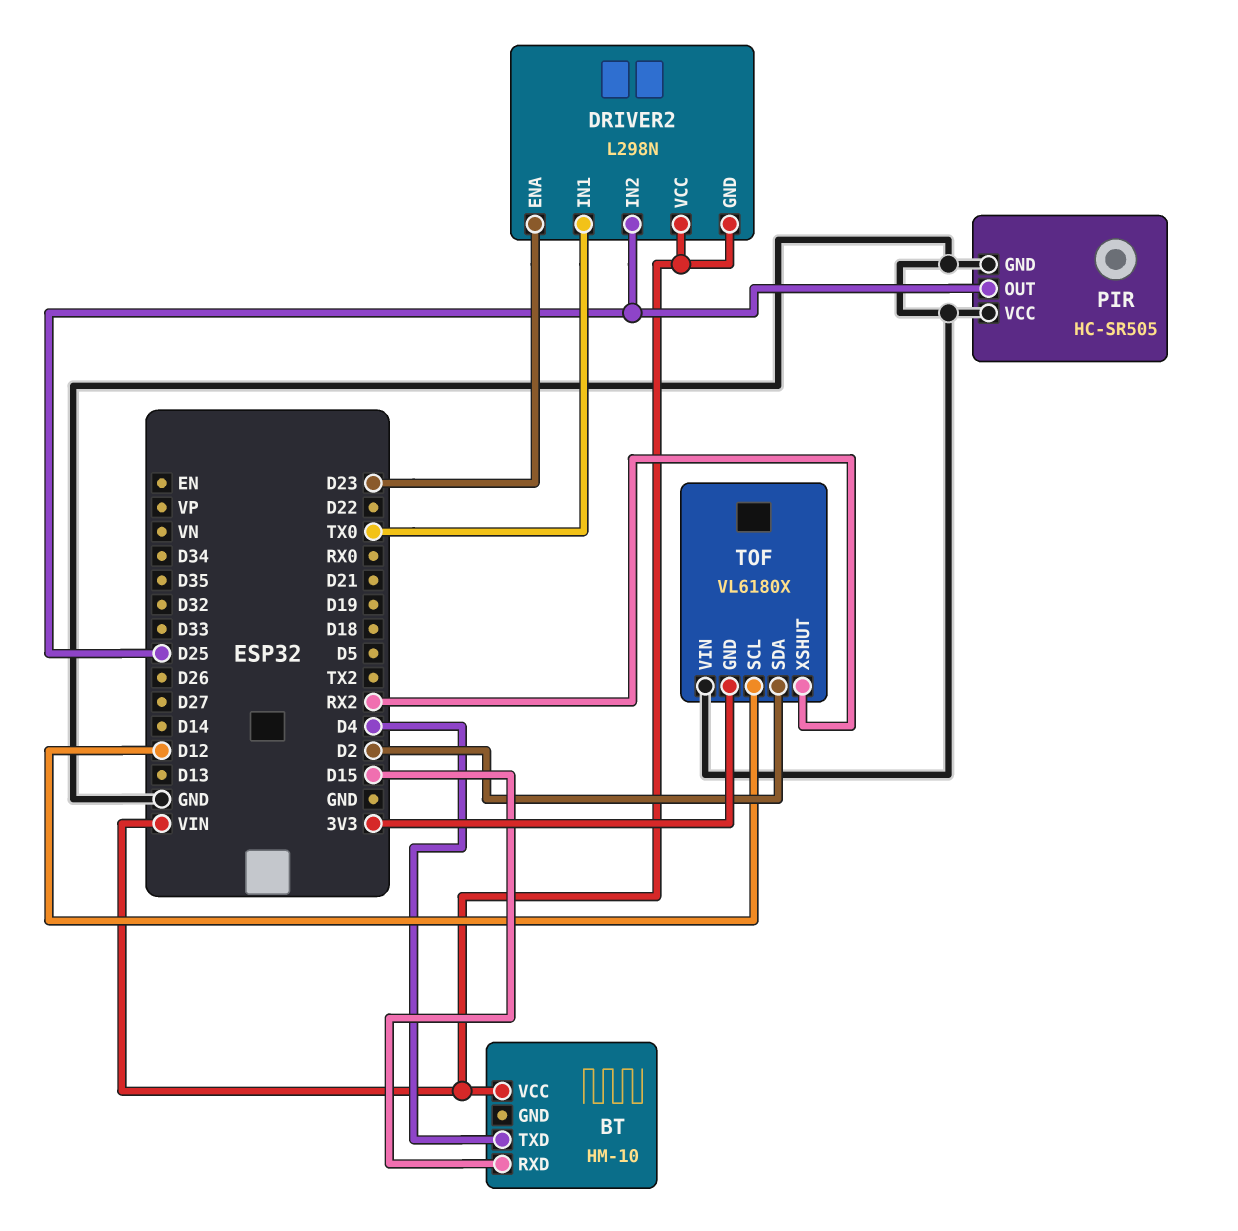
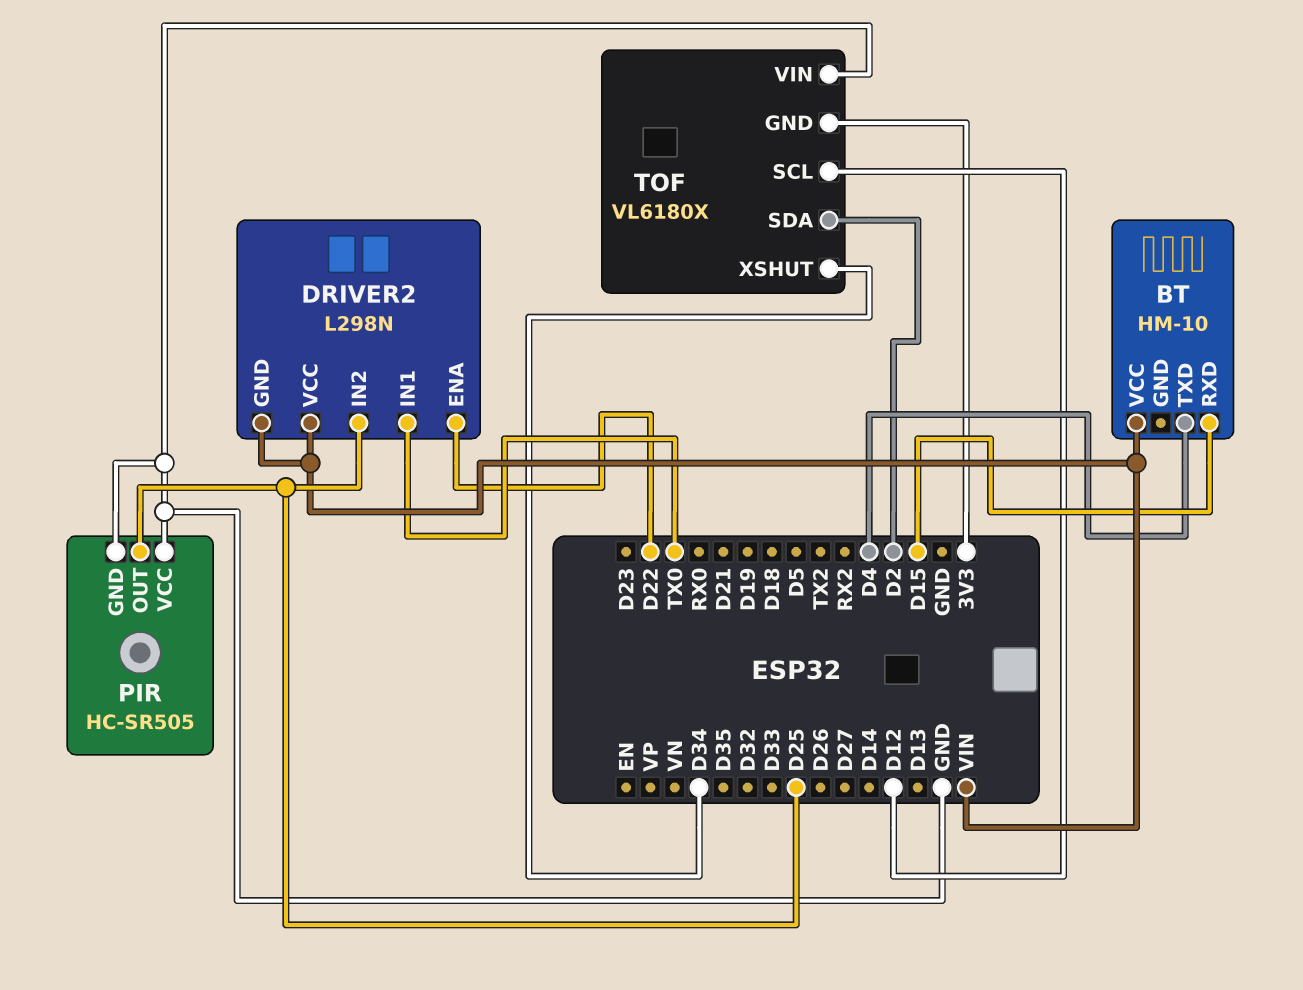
DRIVER2 pin ENA: D23 -> D22
TOF pin XSHUT: RX2 -> D34

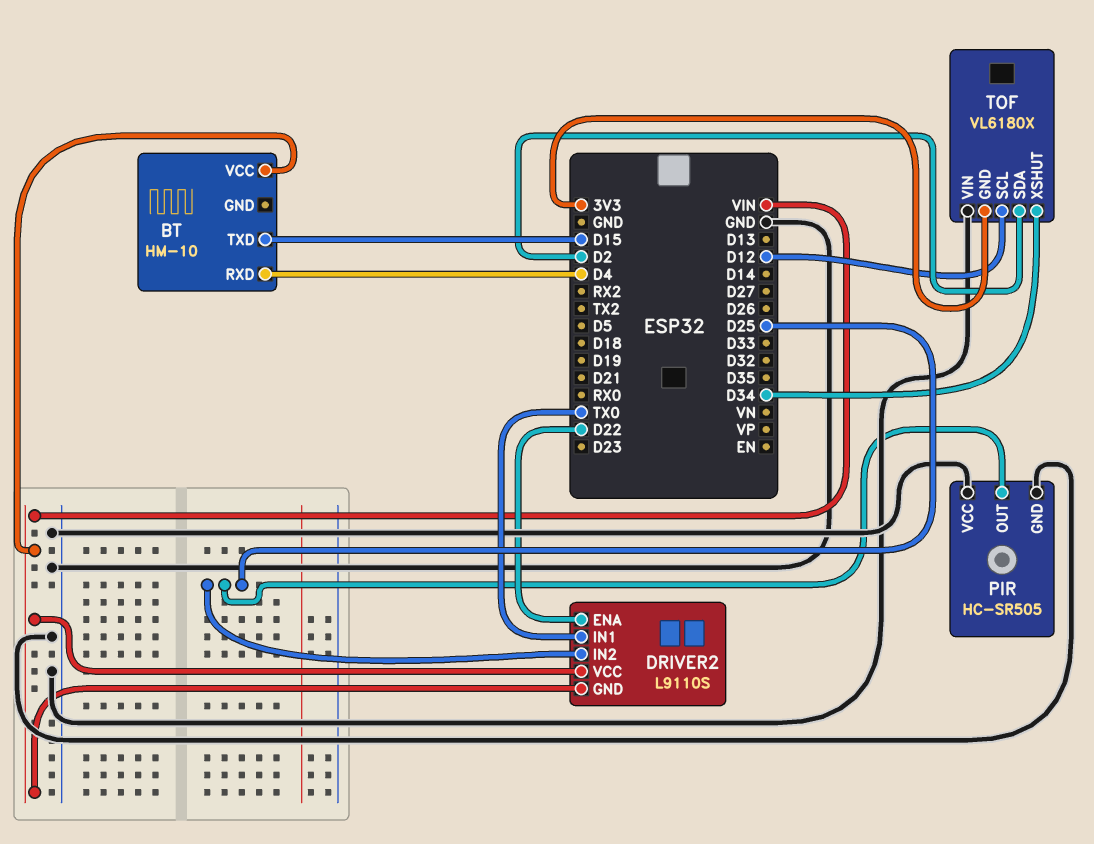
BT pin RXD: D15 -> D4
BT pin TXD: D4 -> D15
DRIVER2: L298N -> L9110S

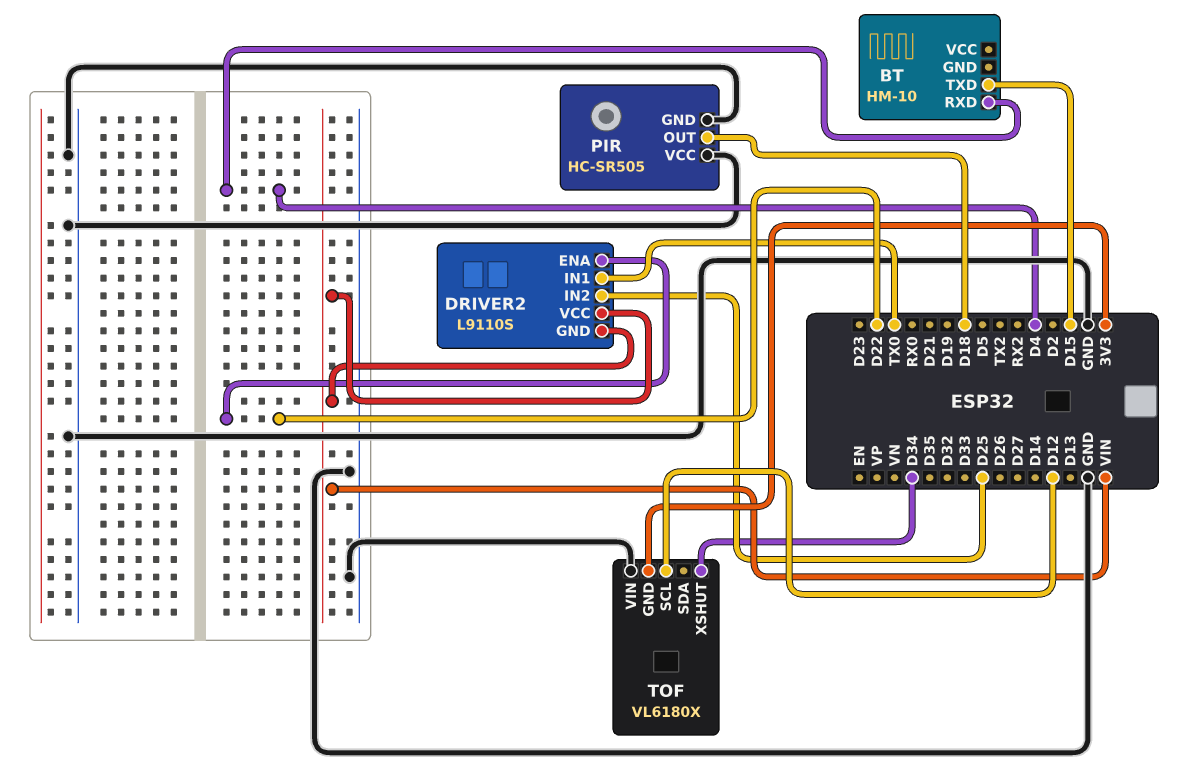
BT pin VCC: VIN -> none
PIR pin OUT: D25 -> D18
TOF pin SDA: D2 -> none

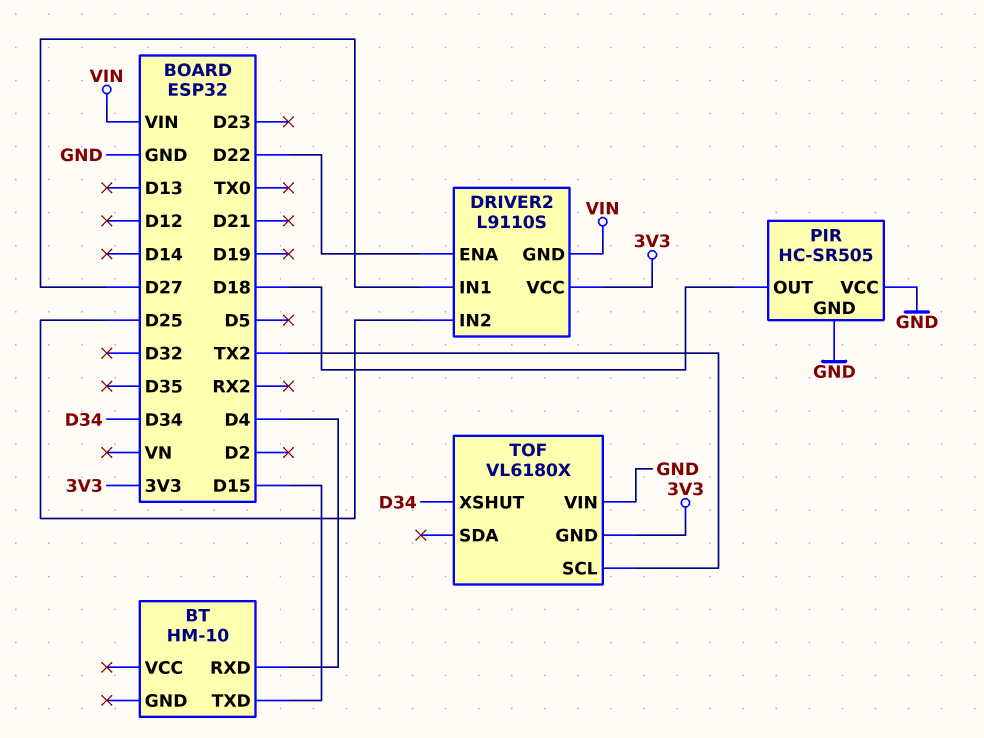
DRIVER2 pin IN1: TX0 -> D27
DRIVER2 pin VCC: VIN -> 3V3
TOF pin SCL: D12 -> TX2

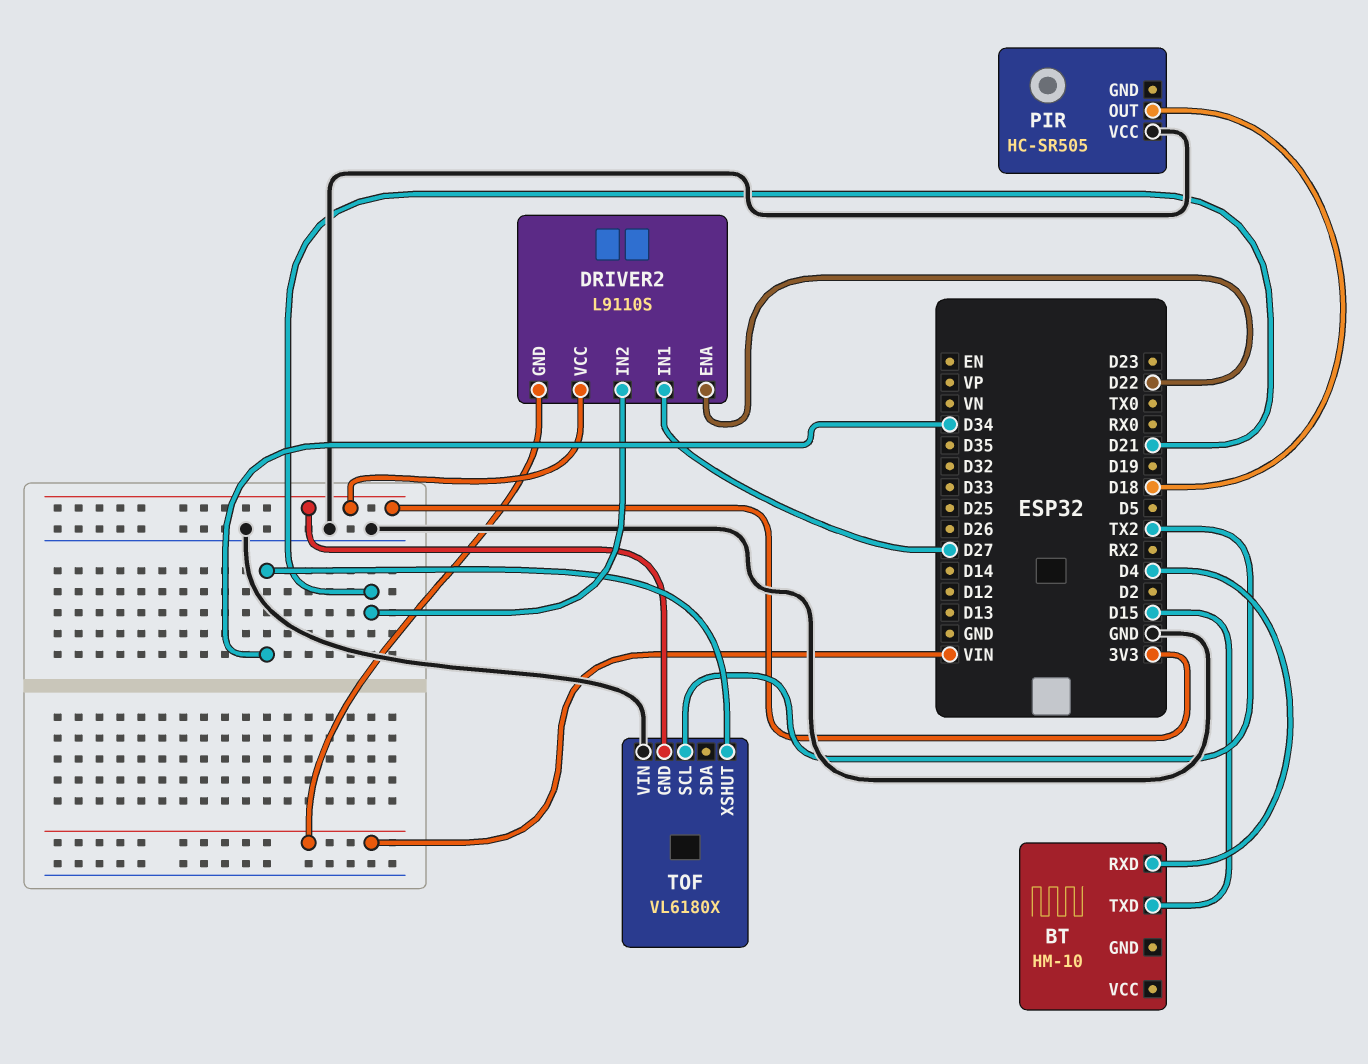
DRIVER2 pin IN2: D25 -> D21
PIR pin GND: GND -> none

